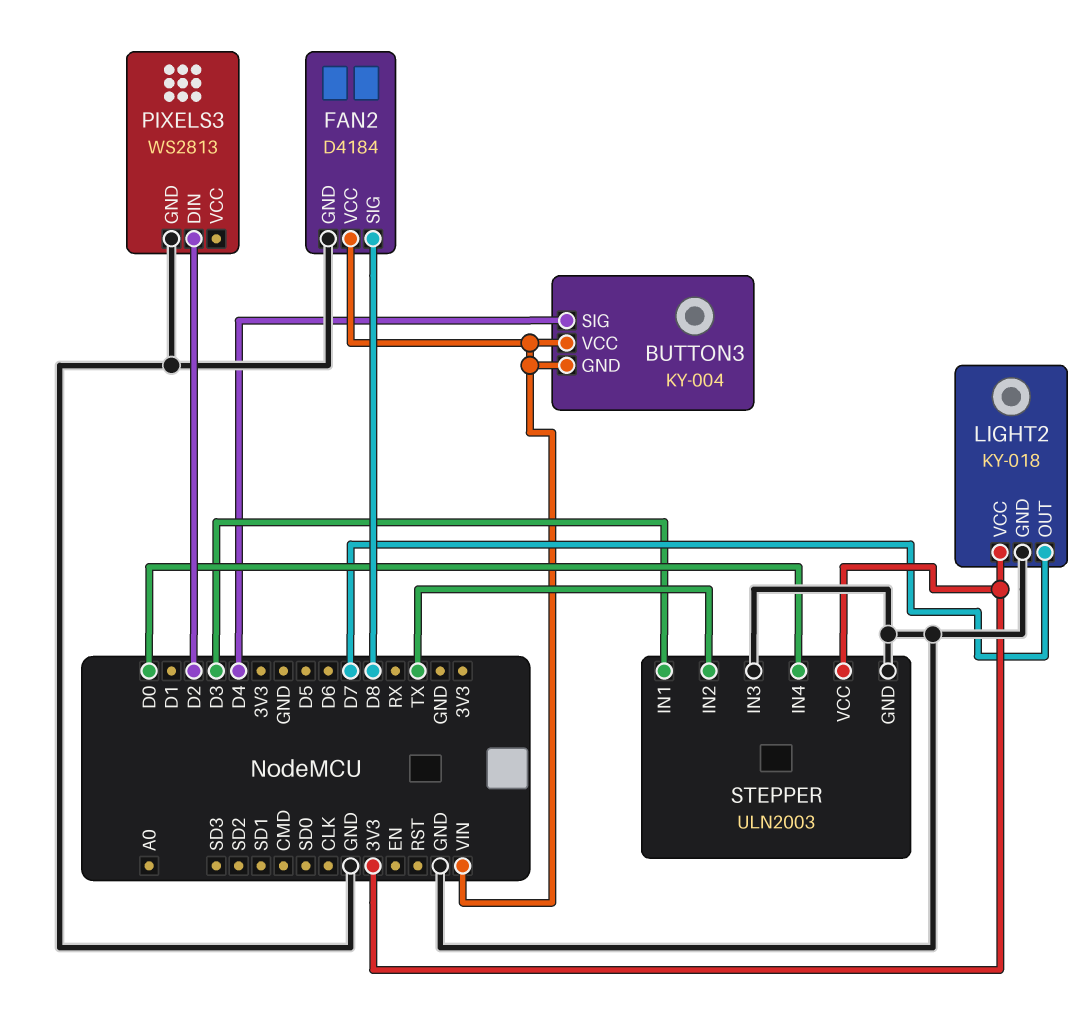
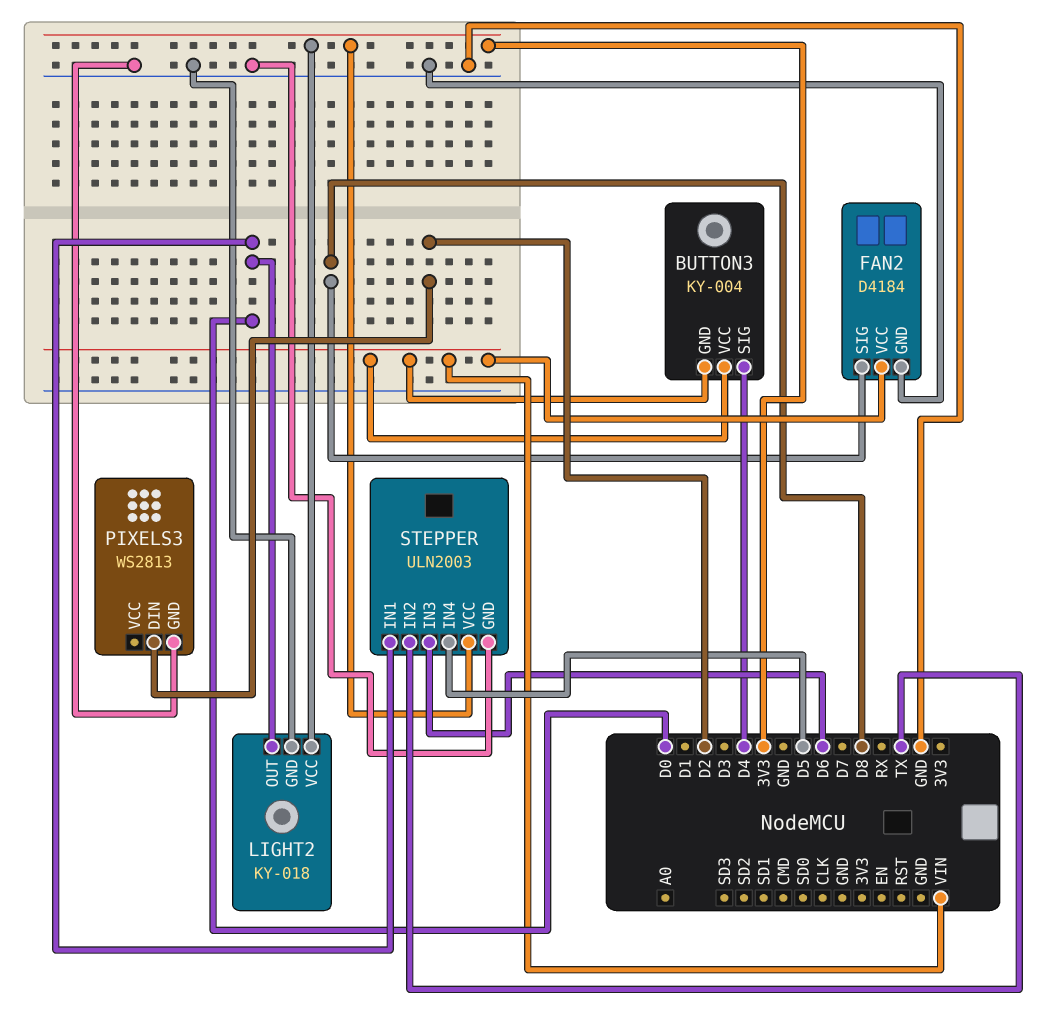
LIGHT2 pin OUT: D7 -> D0
STEPPER pin IN1: D3 -> D0
STEPPER pin IN3: GND -> D6
STEPPER pin IN4: D0 -> D5

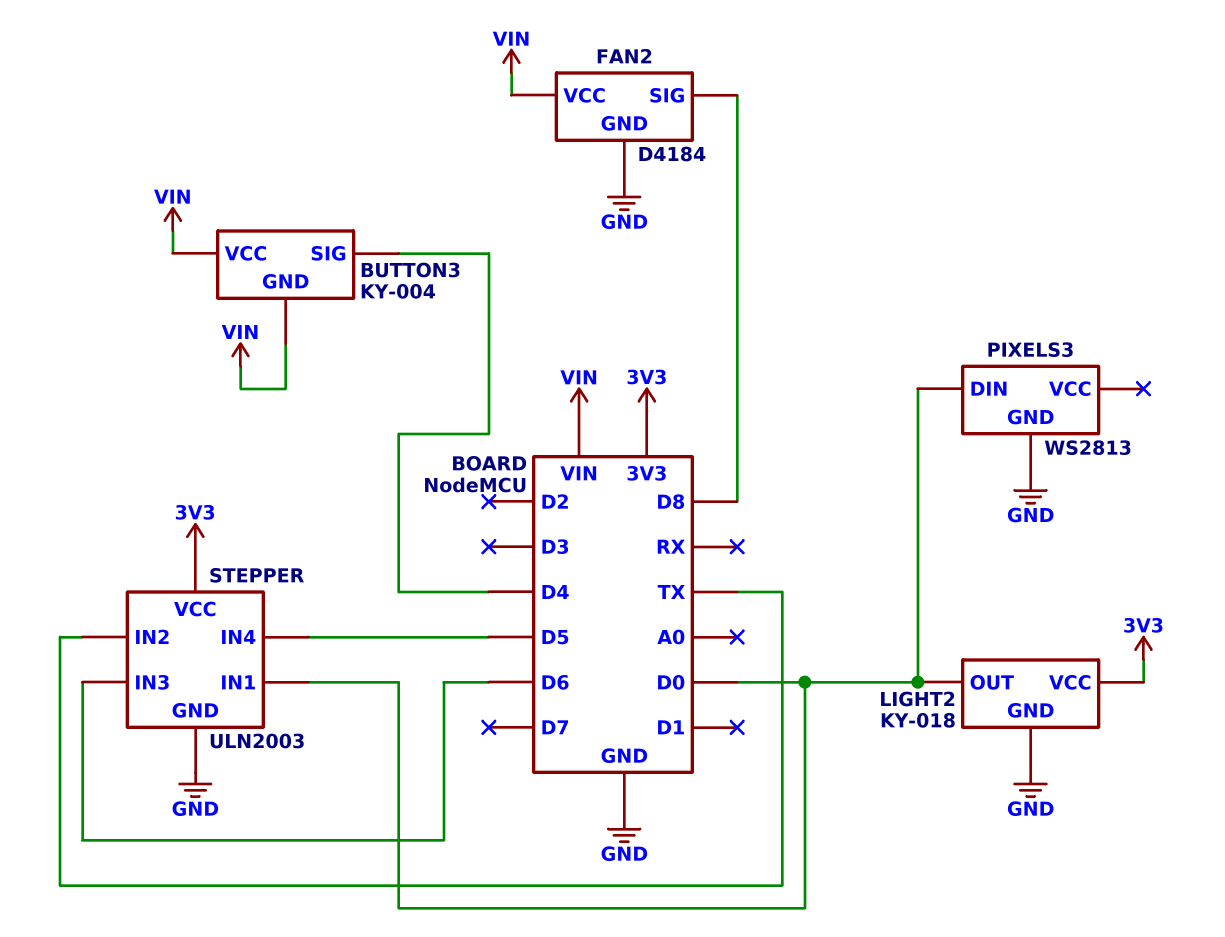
PIXELS3 pin DIN: D2 -> D0

